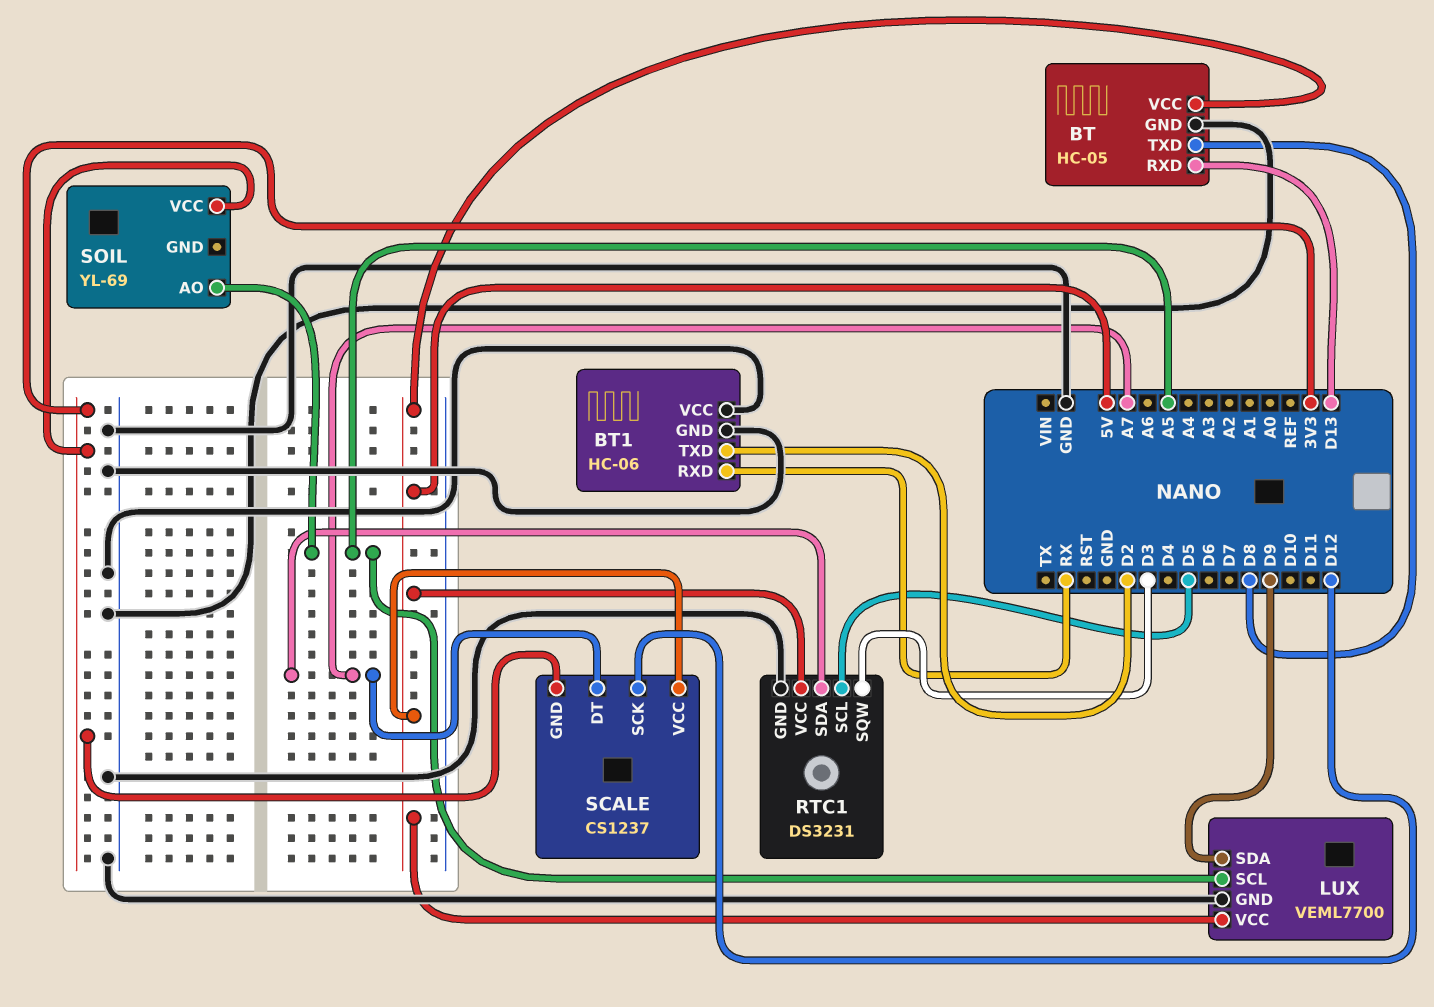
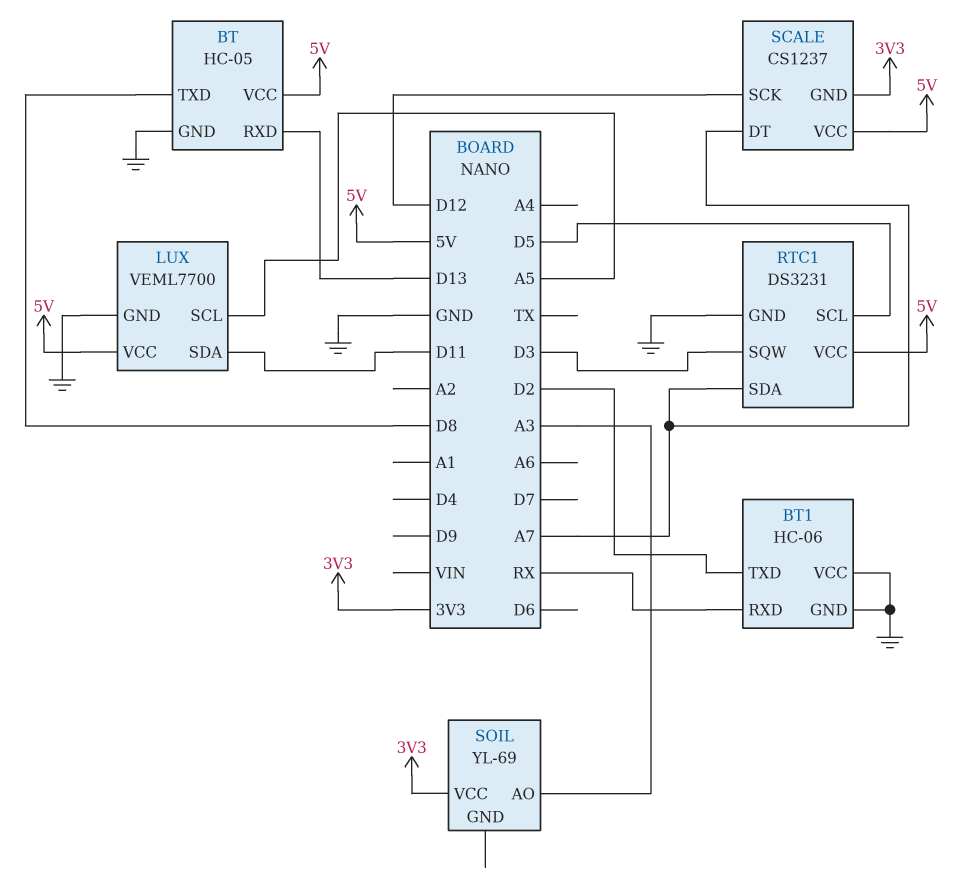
LUX pin SDA: D9 -> D11
SOIL pin AO: A5 -> A3

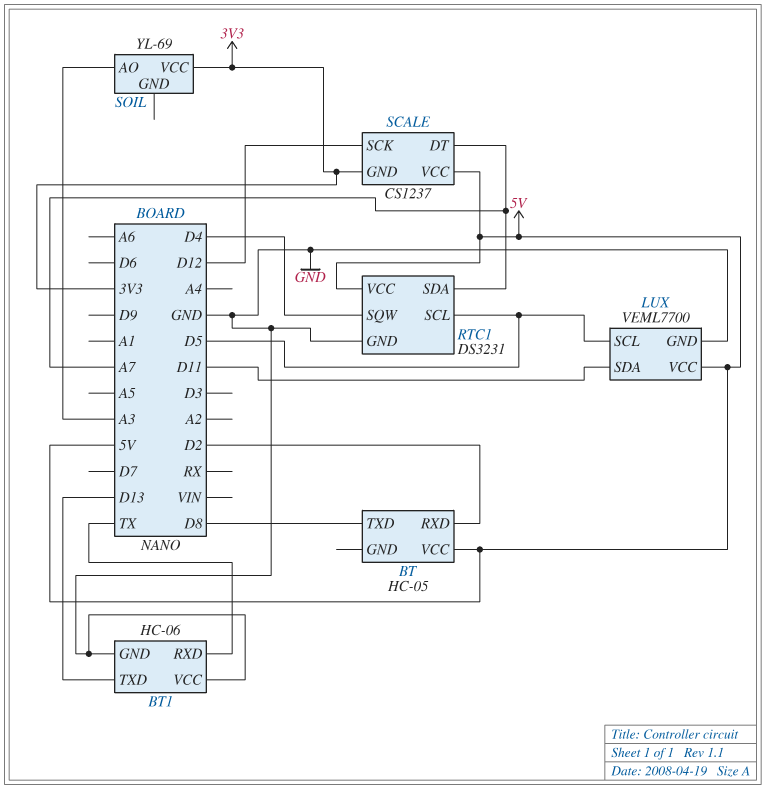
BT pin GND: GND -> none
BT pin RXD: D13 -> D2
BT1 pin RXD: RX -> TX
BT1 pin TXD: D2 -> D13
LUX pin SCL: A5 -> D5
RTC1 pin SQW: D3 -> D4

